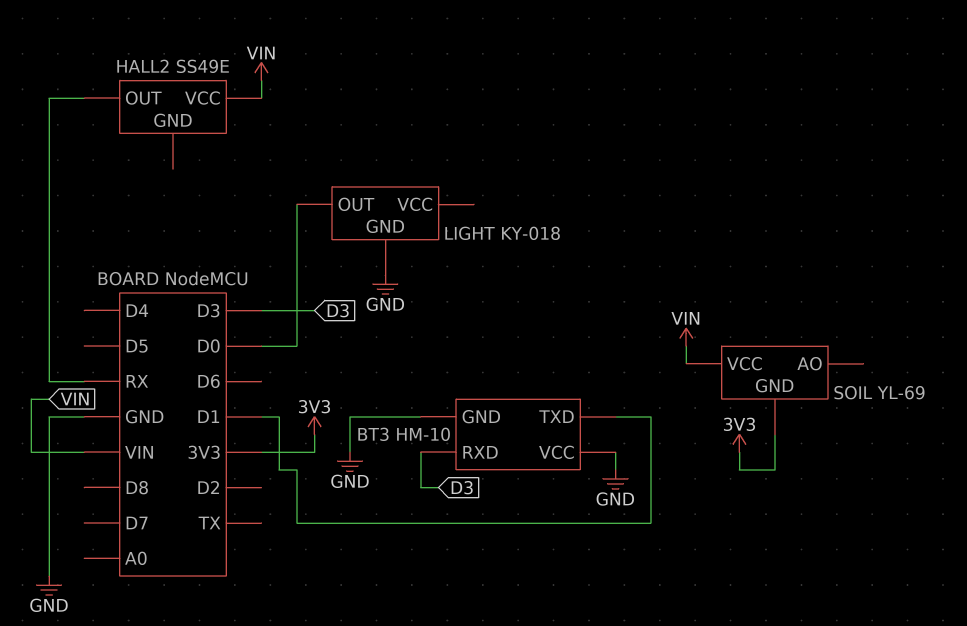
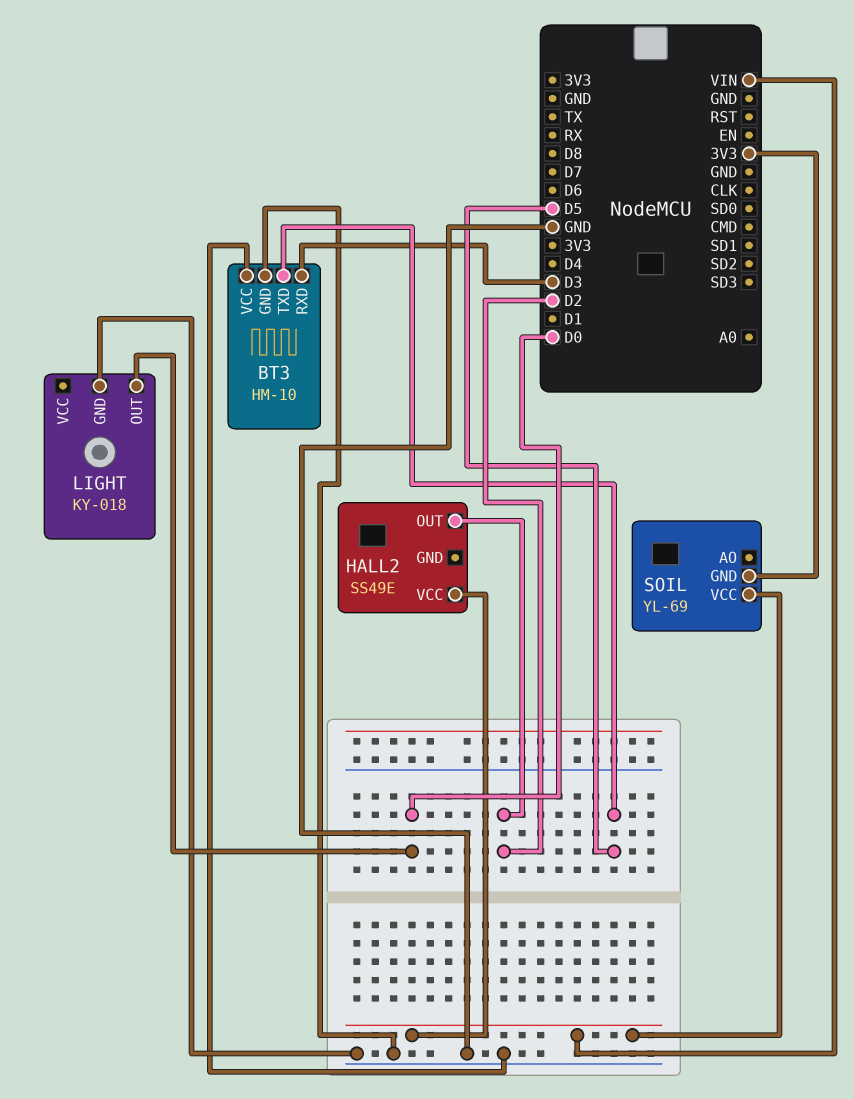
BT3 pin TXD: D1 -> D5
HALL2 pin OUT: RX -> D2

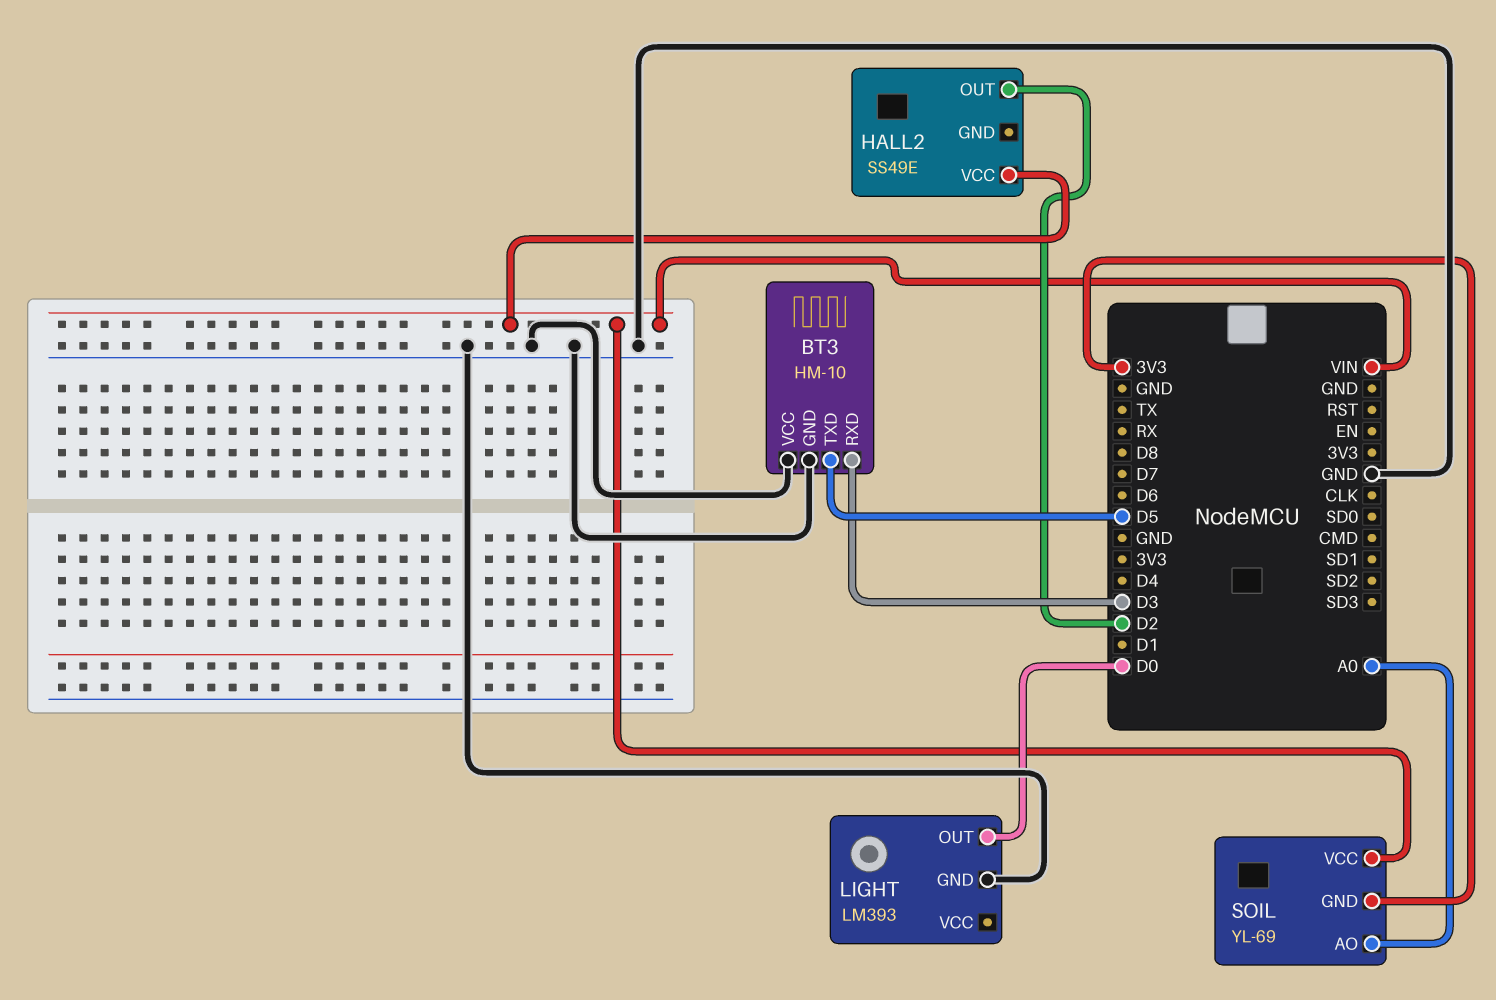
LIGHT: KY-018 -> LM393
SOIL pin AO: none -> A0

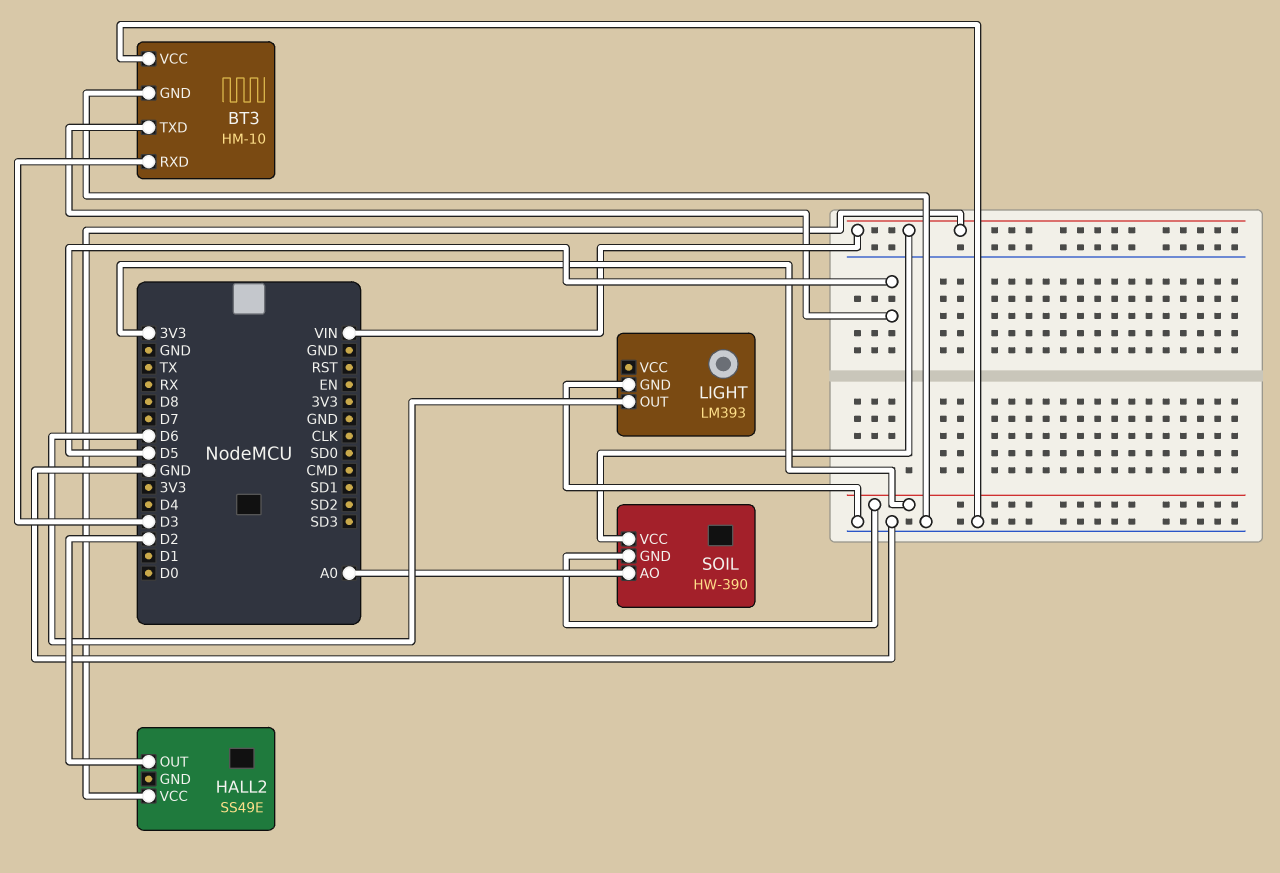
LIGHT pin OUT: D0 -> D6
SOIL: YL-69 -> HW-390

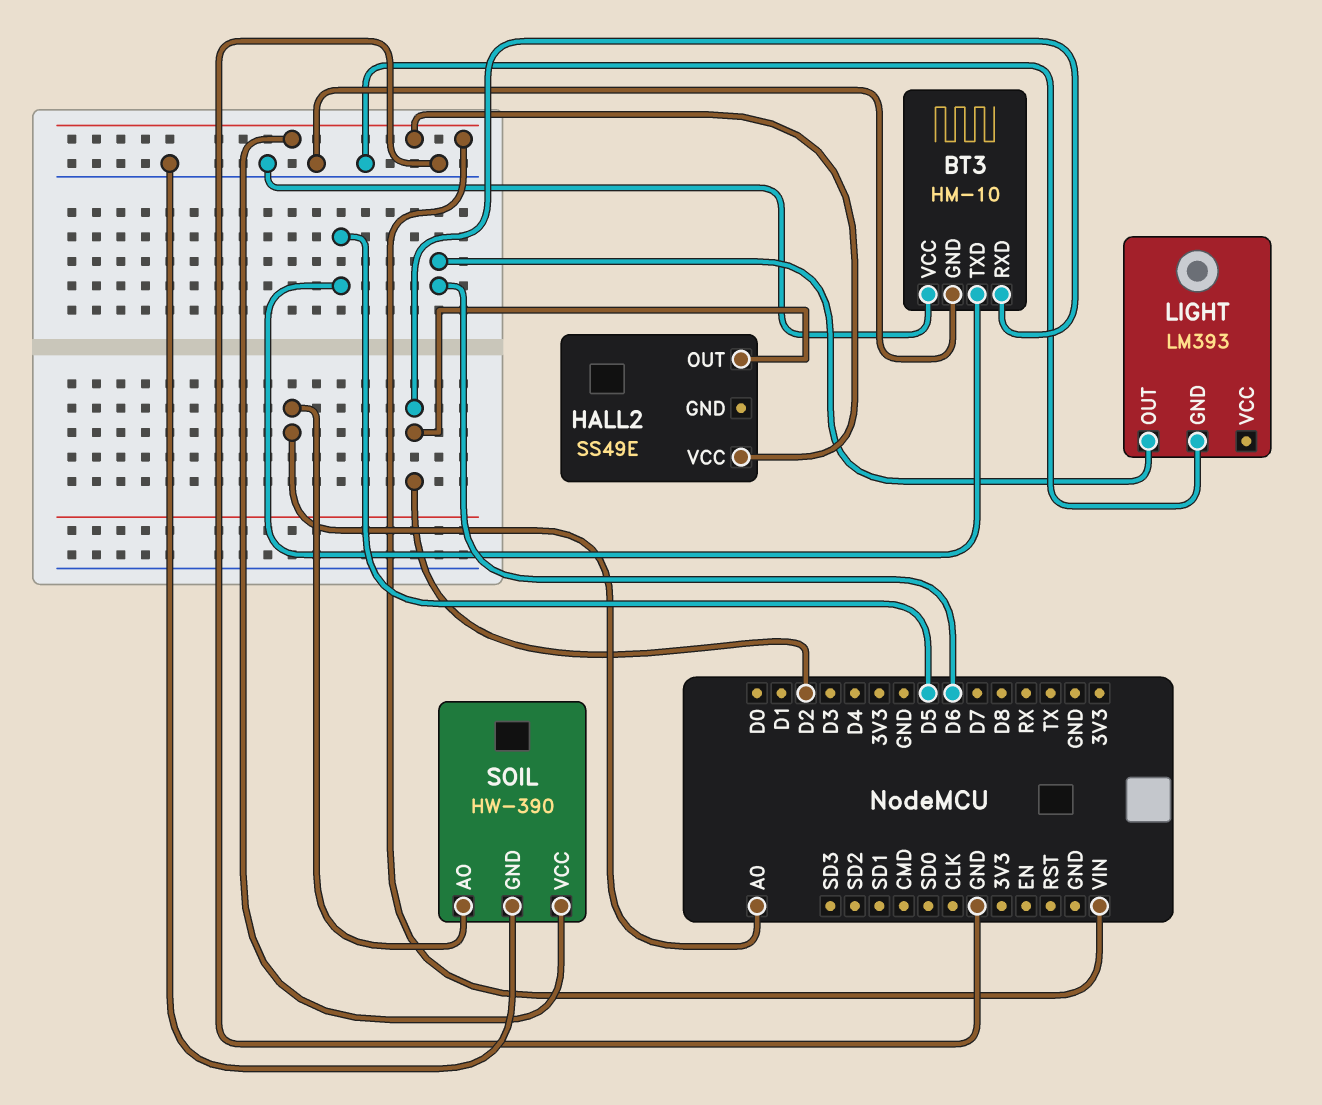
BT3 pin RXD: D3 -> D2
SOIL pin GND: 3V3 -> GND

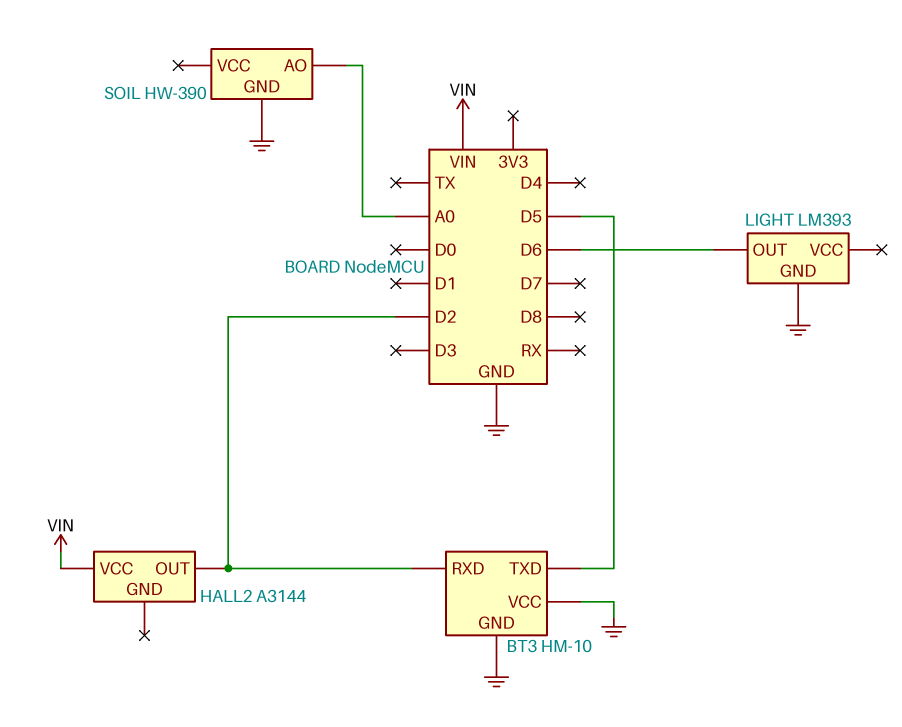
HALL2: SS49E -> A3144
SOIL pin VCC: VIN -> none

